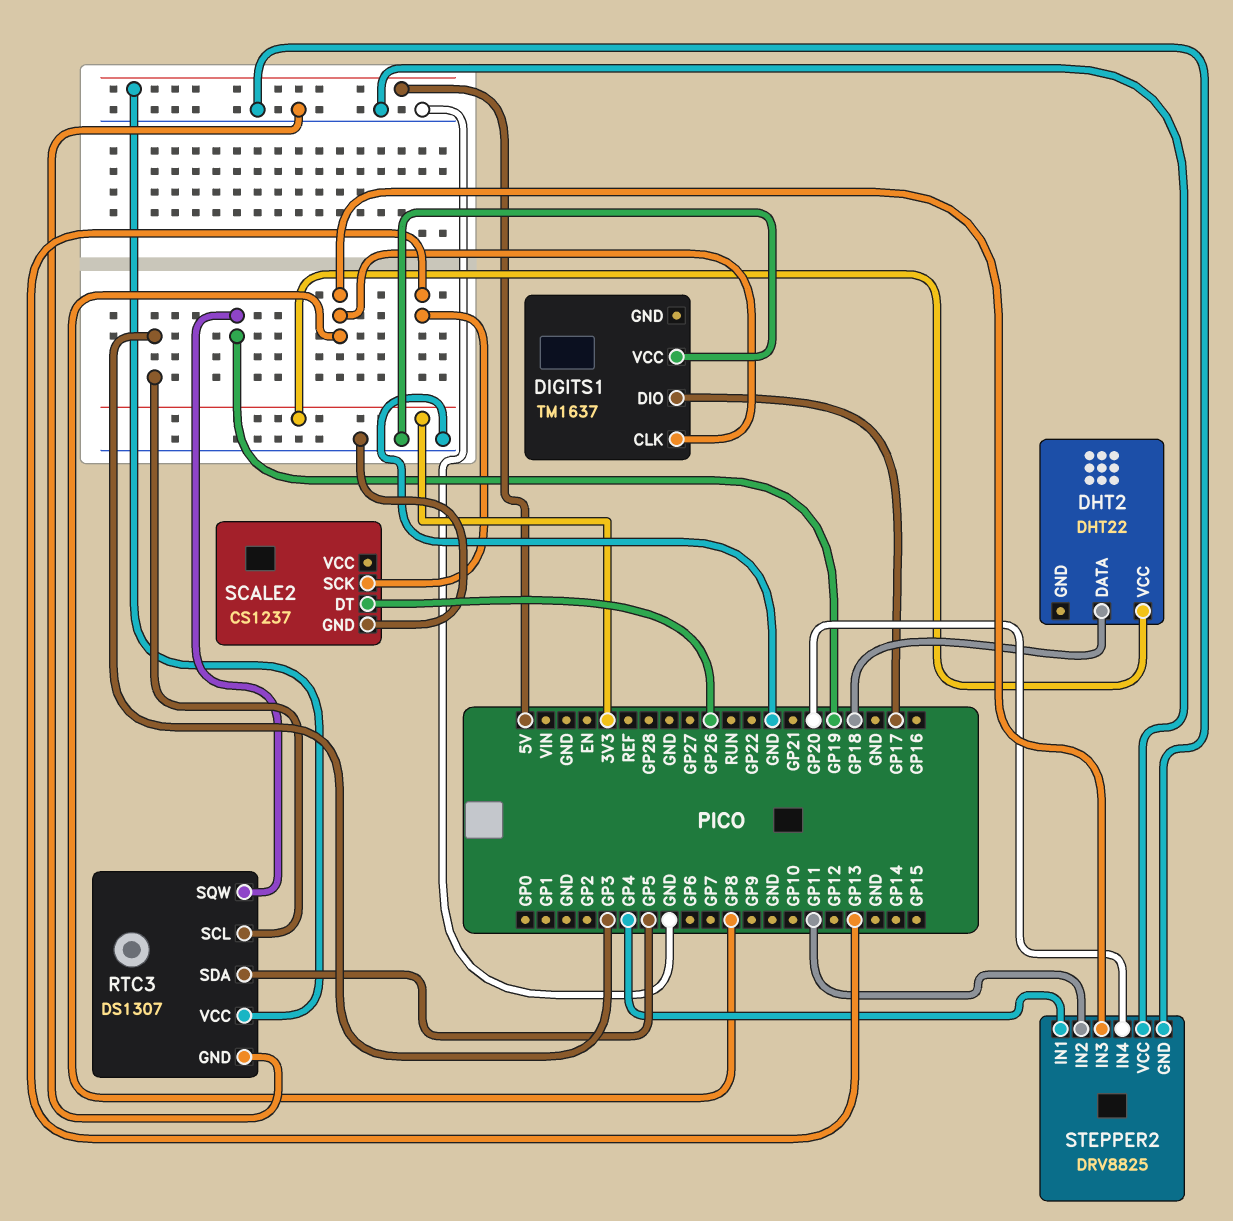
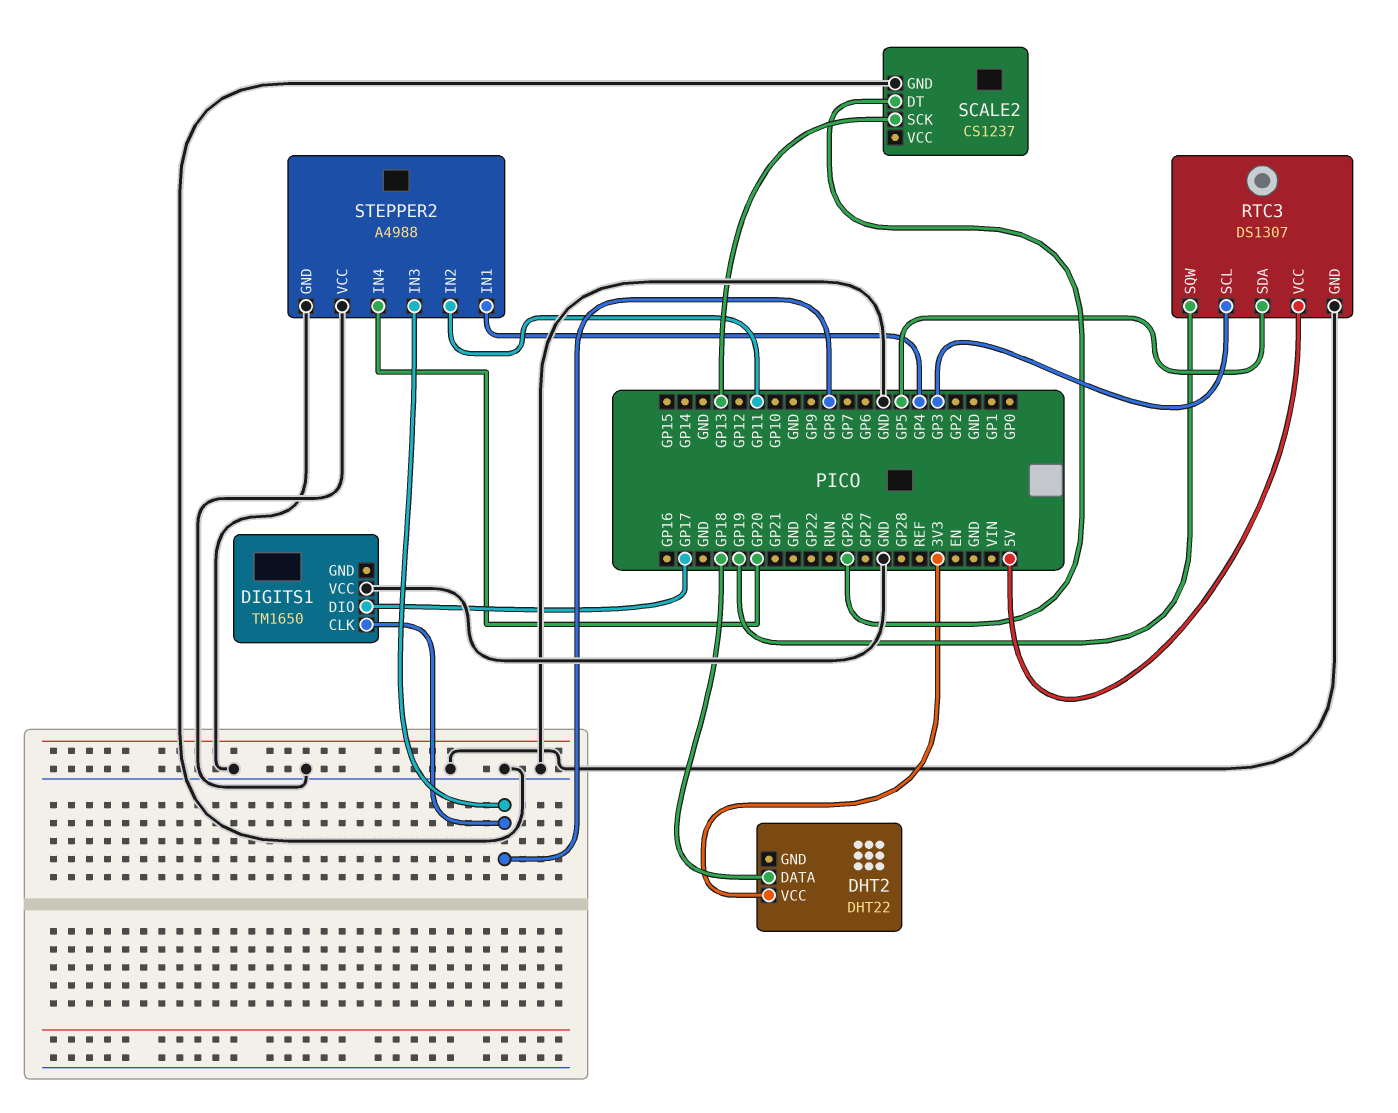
DIGITS1: TM1637 -> TM1650
STEPPER2: DRV8825 -> A4988

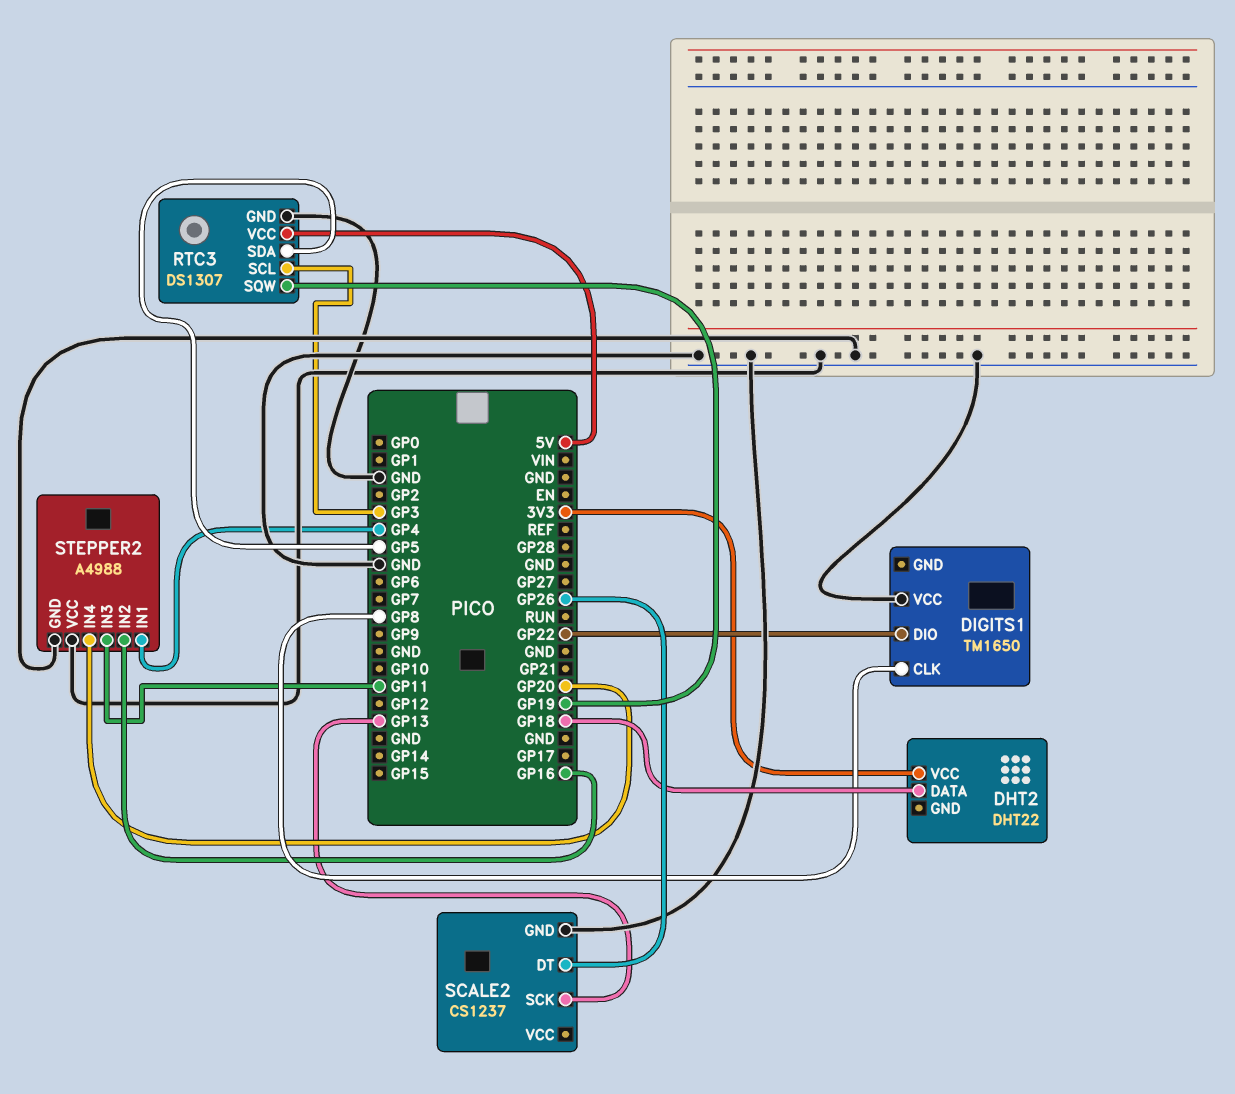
DIGITS1 pin DIO: GP17 -> GP22
STEPPER2 pin IN2: GP11 -> GP16
STEPPER2 pin IN3: GP8 -> GP11

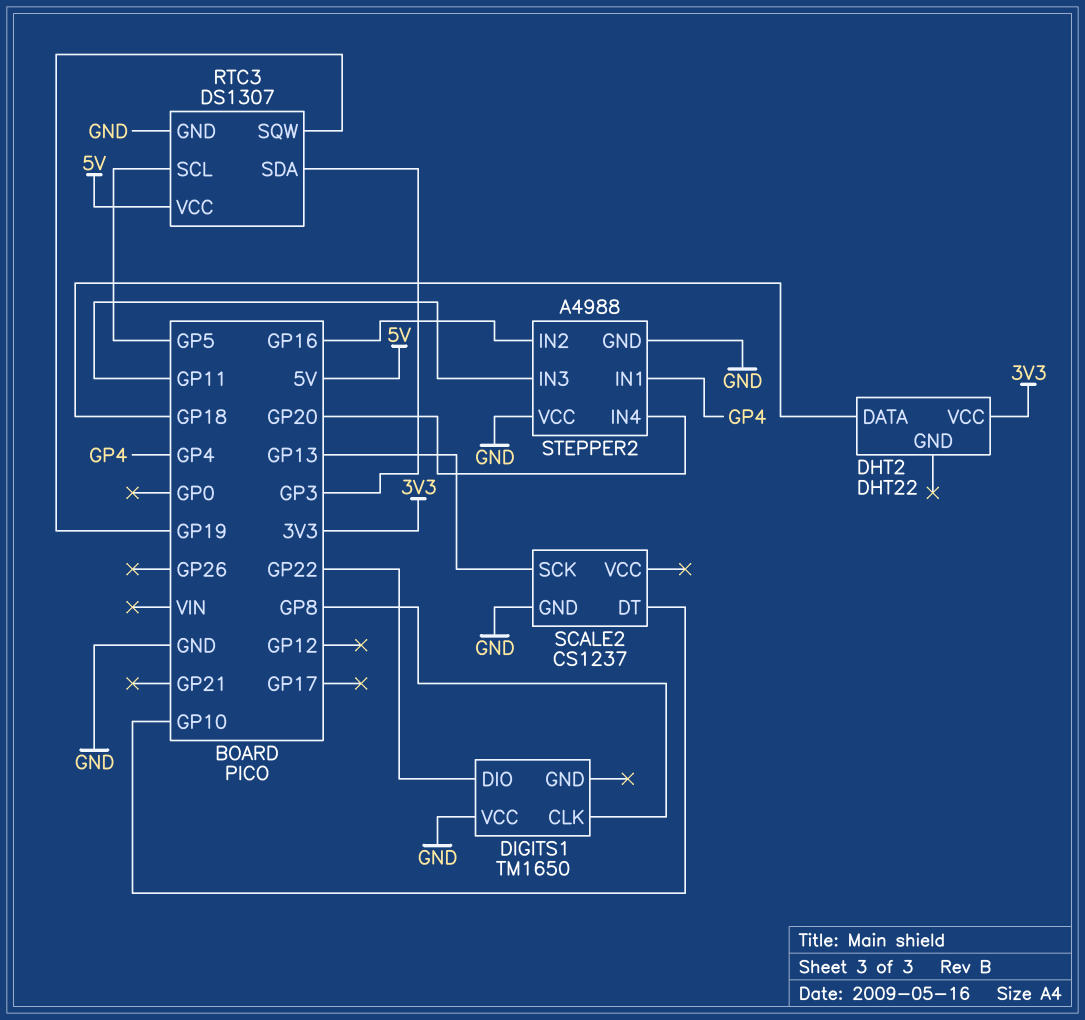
RTC3 pin SCL: GP3 -> GP5
RTC3 pin SDA: GP5 -> GP3
SCALE2 pin DT: GP26 -> GP10

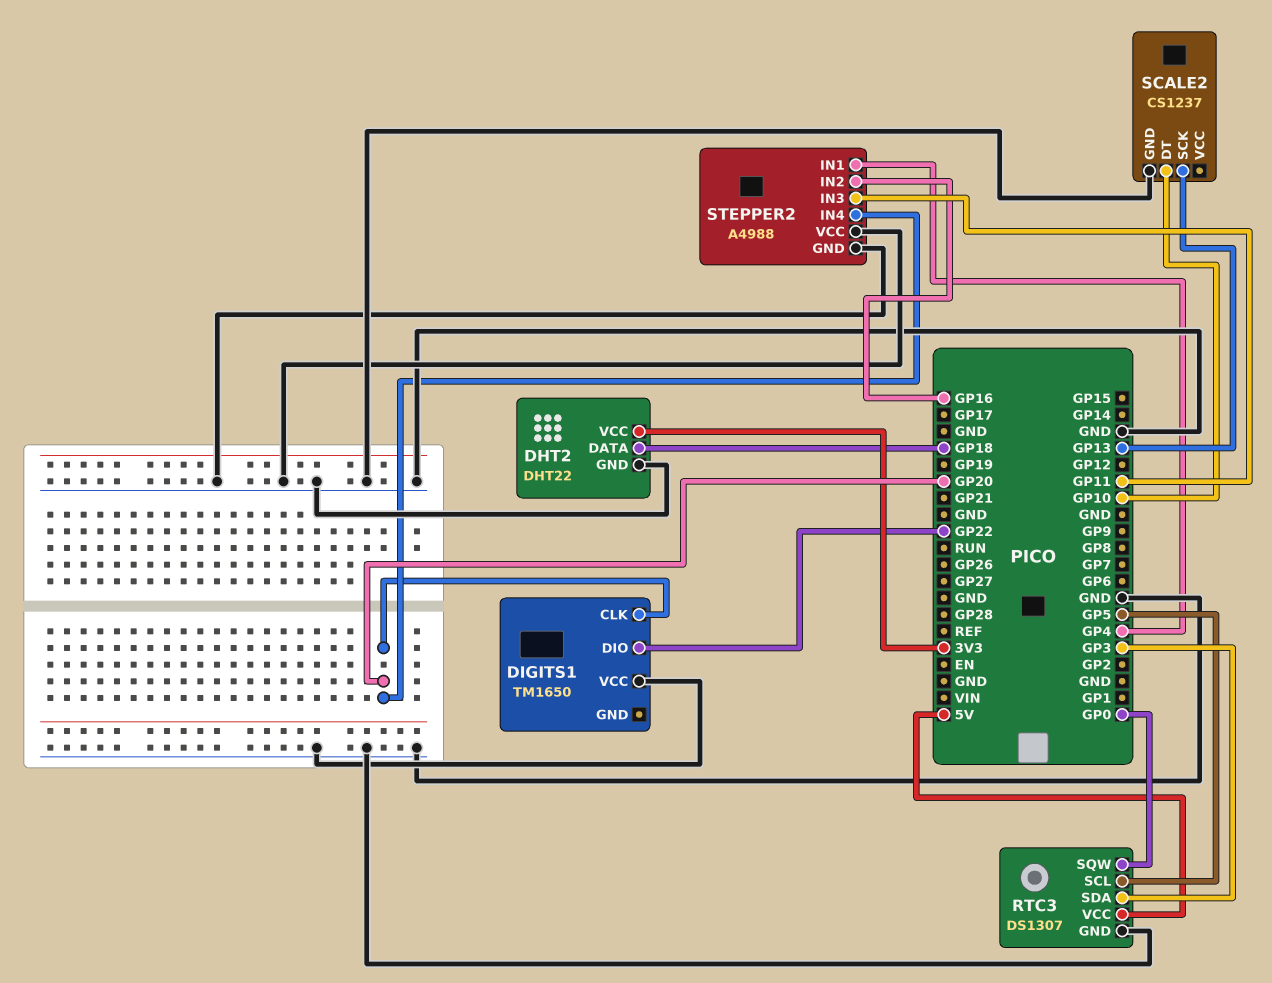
DHT2 pin GND: none -> GND
DIGITS1 pin CLK: GP8 -> GP20
RTC3 pin SQW: GP19 -> GP0

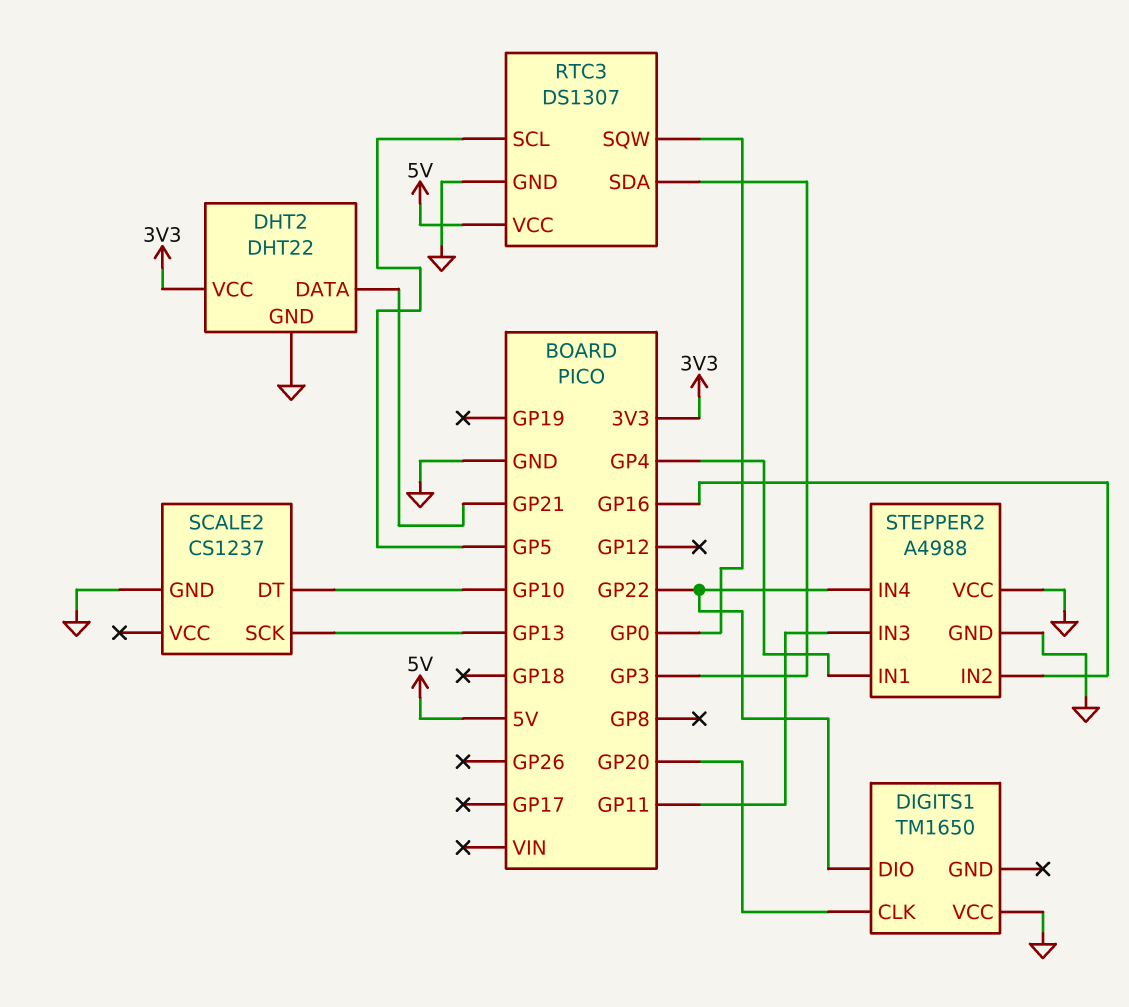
DHT2 pin DATA: GP18 -> GP21
STEPPER2 pin IN4: GP20 -> GP22

